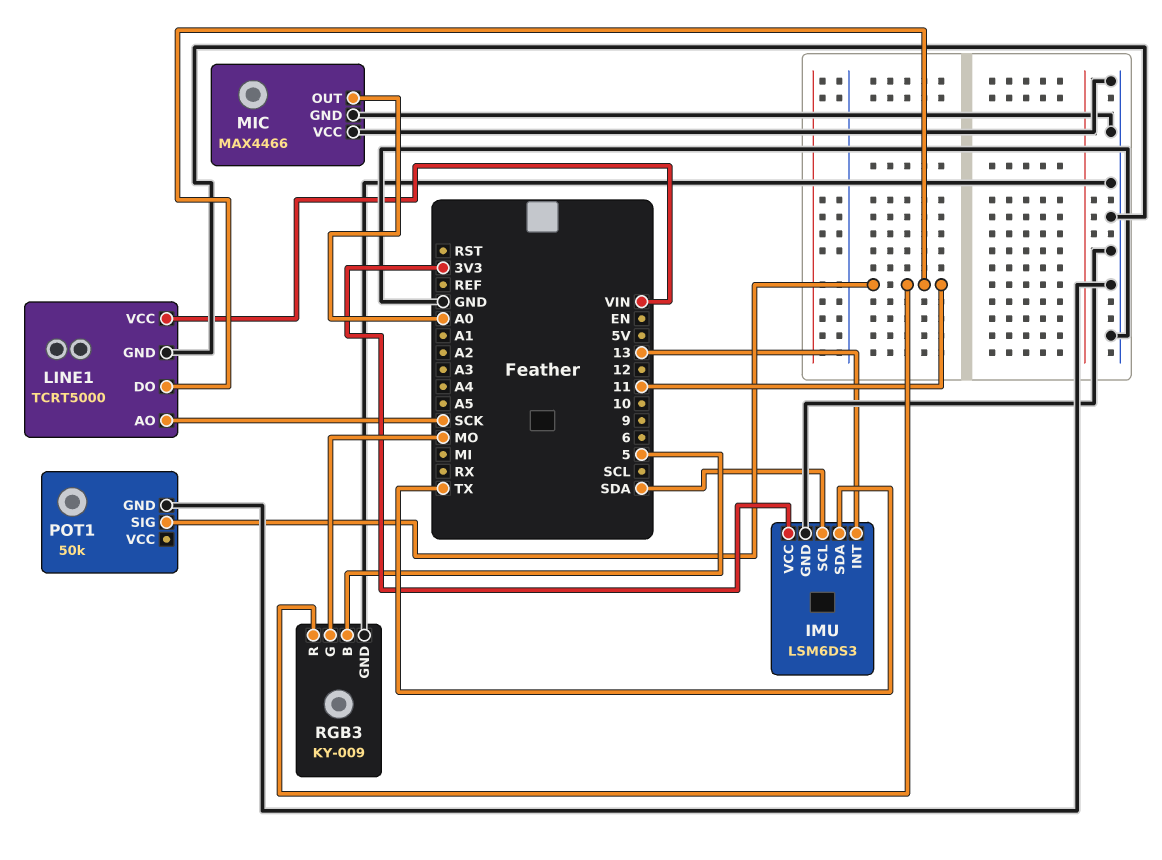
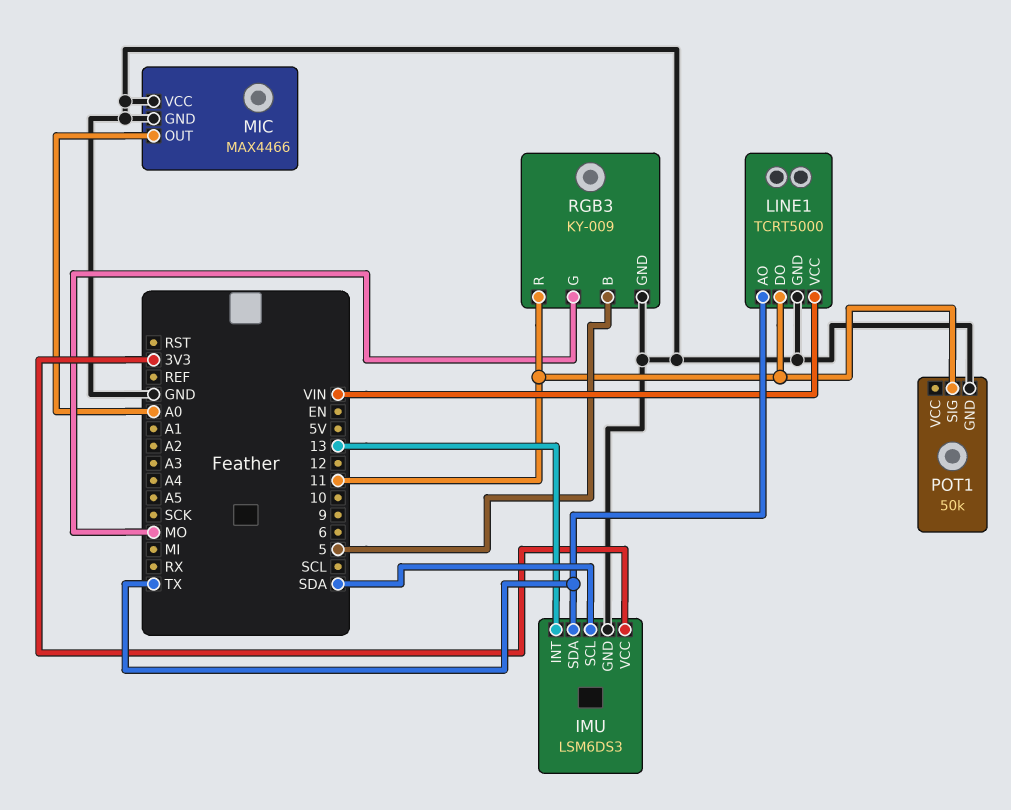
LINE1 pin AO: SCK -> TX

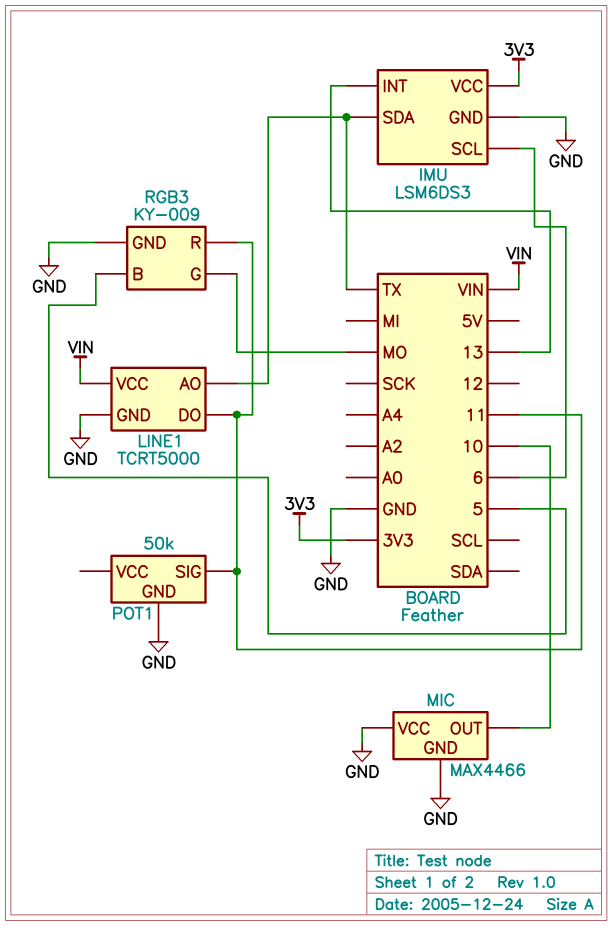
IMU pin SCL: SDA -> 6
MIC pin OUT: A0 -> 10

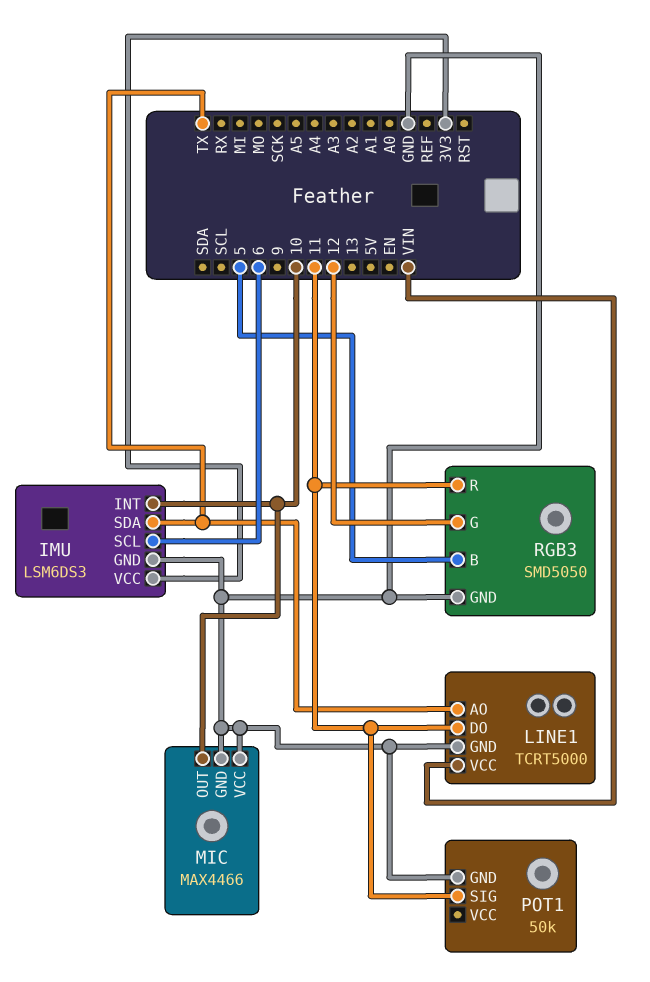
IMU pin INT: 13 -> 10
RGB3: KY-009 -> SMD5050
RGB3 pin G: MO -> 12

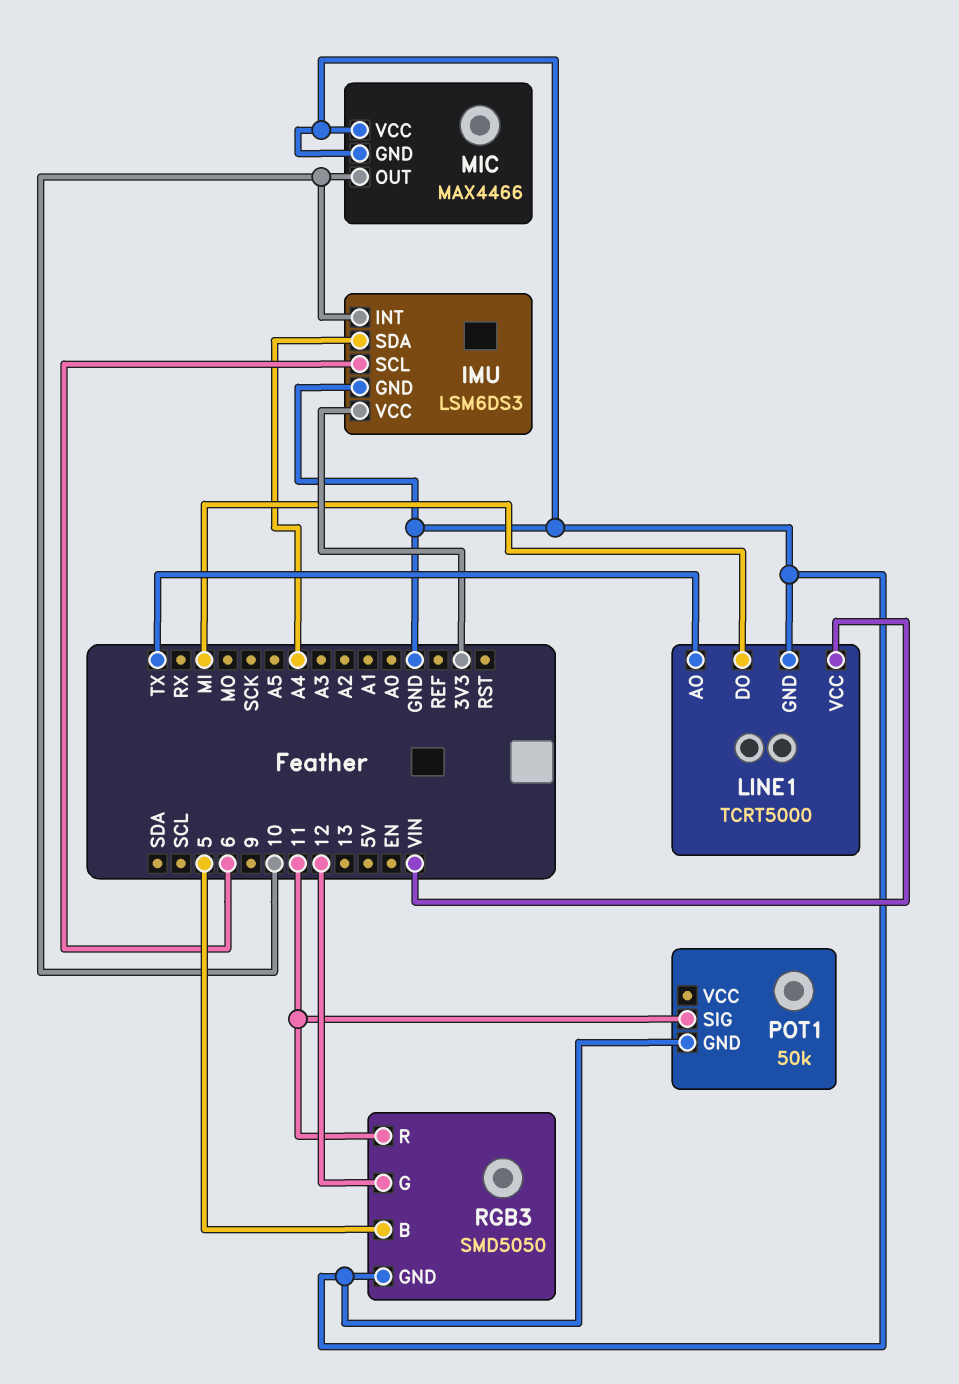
IMU pin SDA: TX -> A4
LINE1 pin DO: 11 -> MI

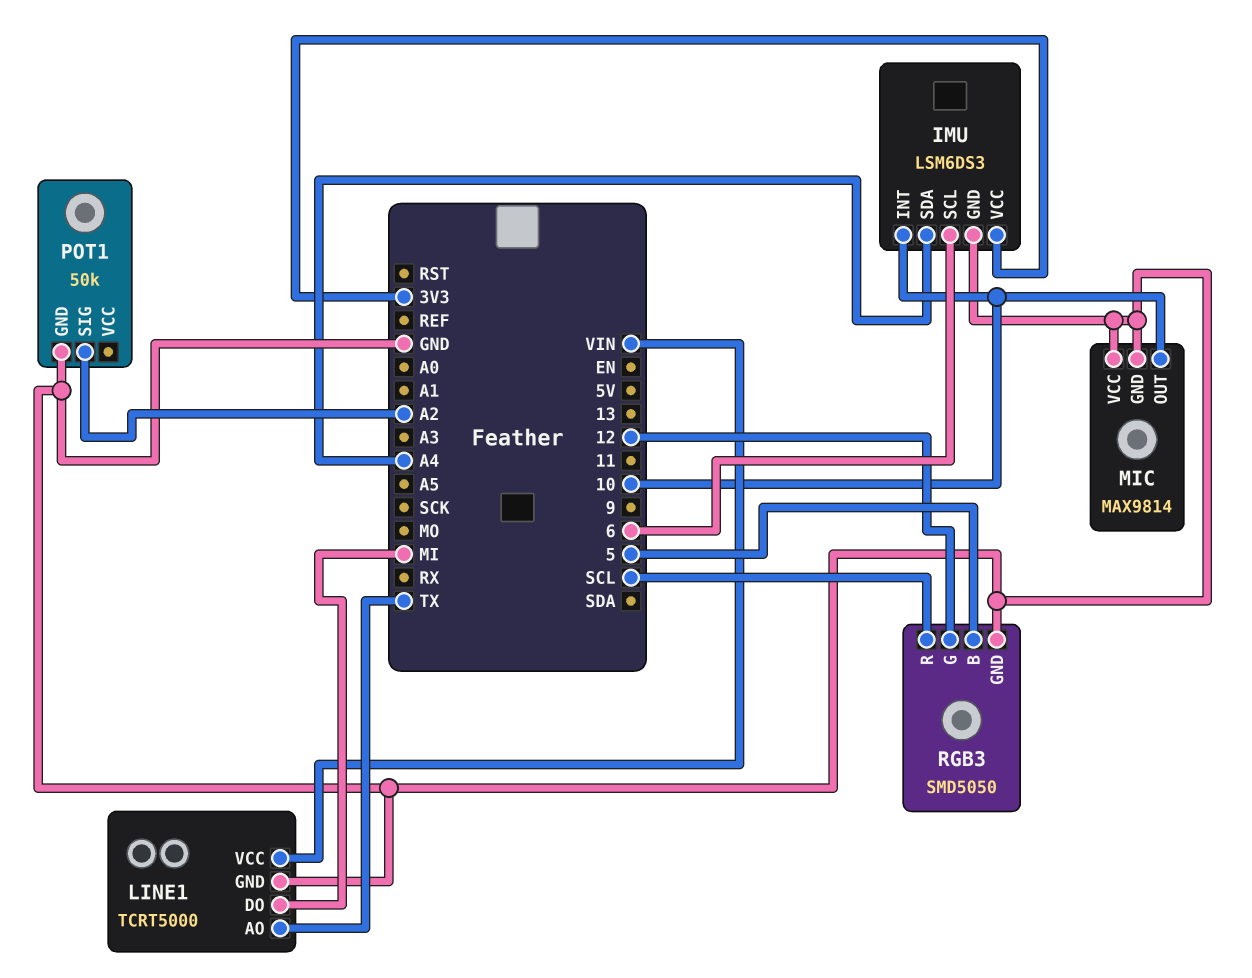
MIC: MAX4466 -> MAX9814
POT1 pin SIG: 11 -> A2
RGB3 pin R: 11 -> SCL

